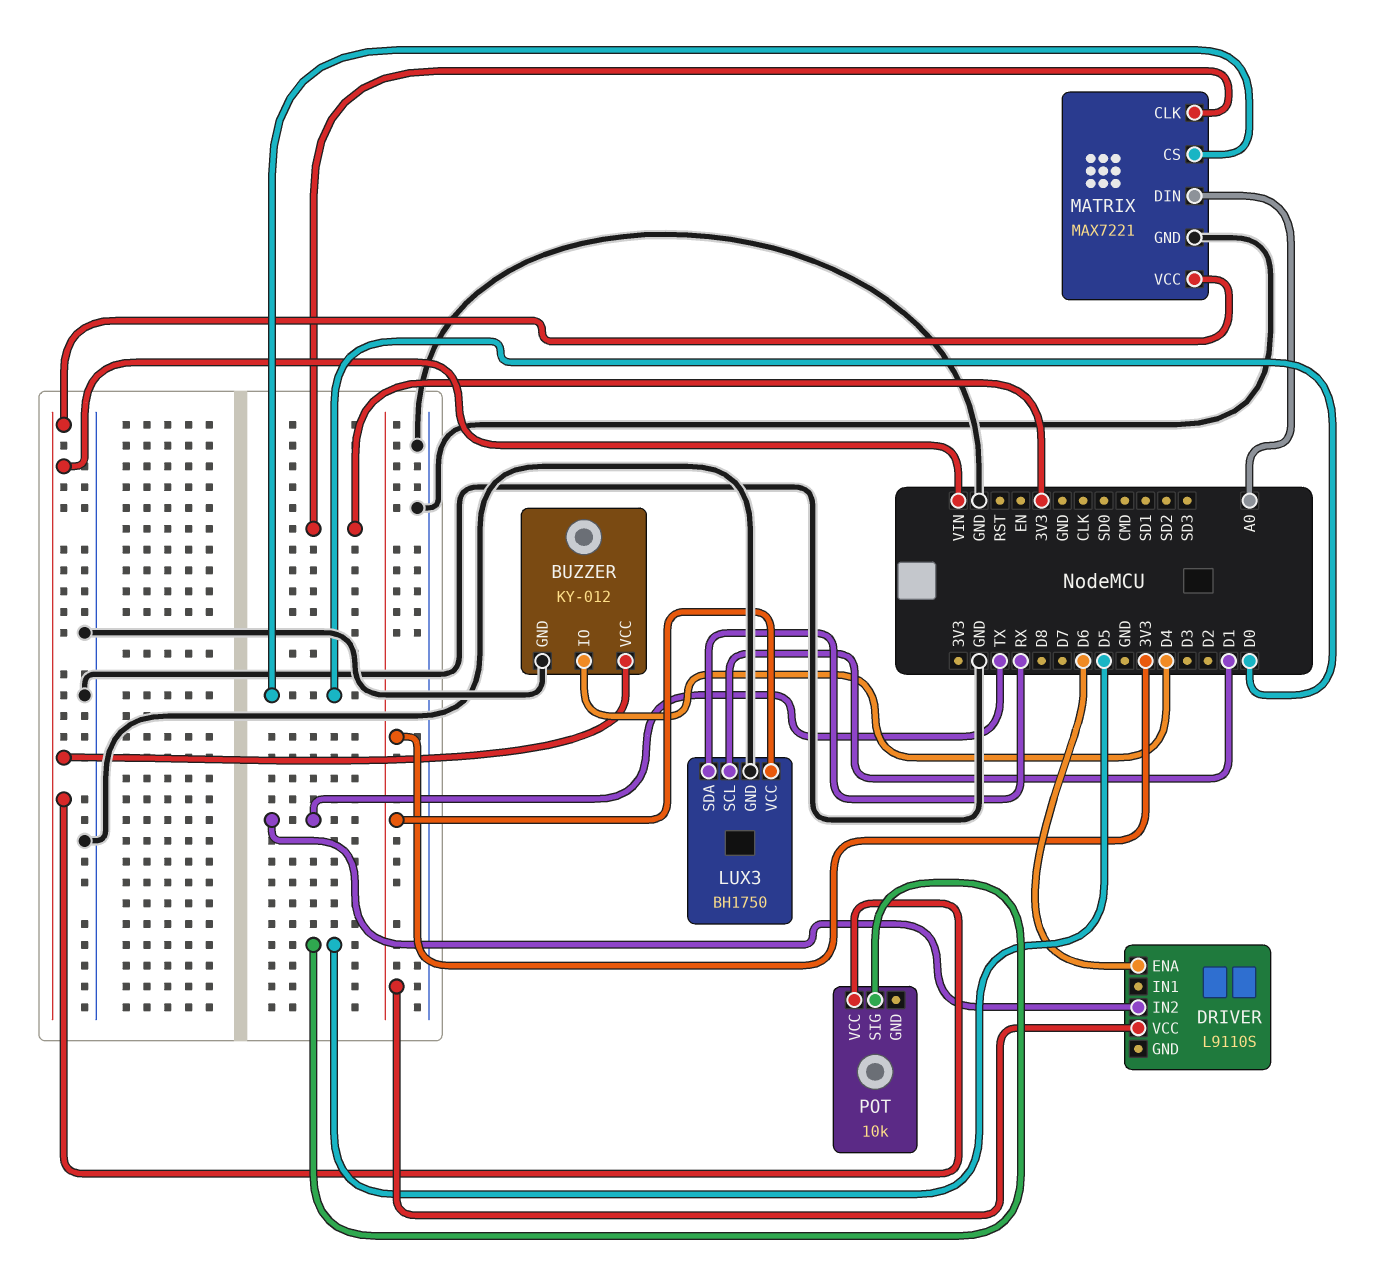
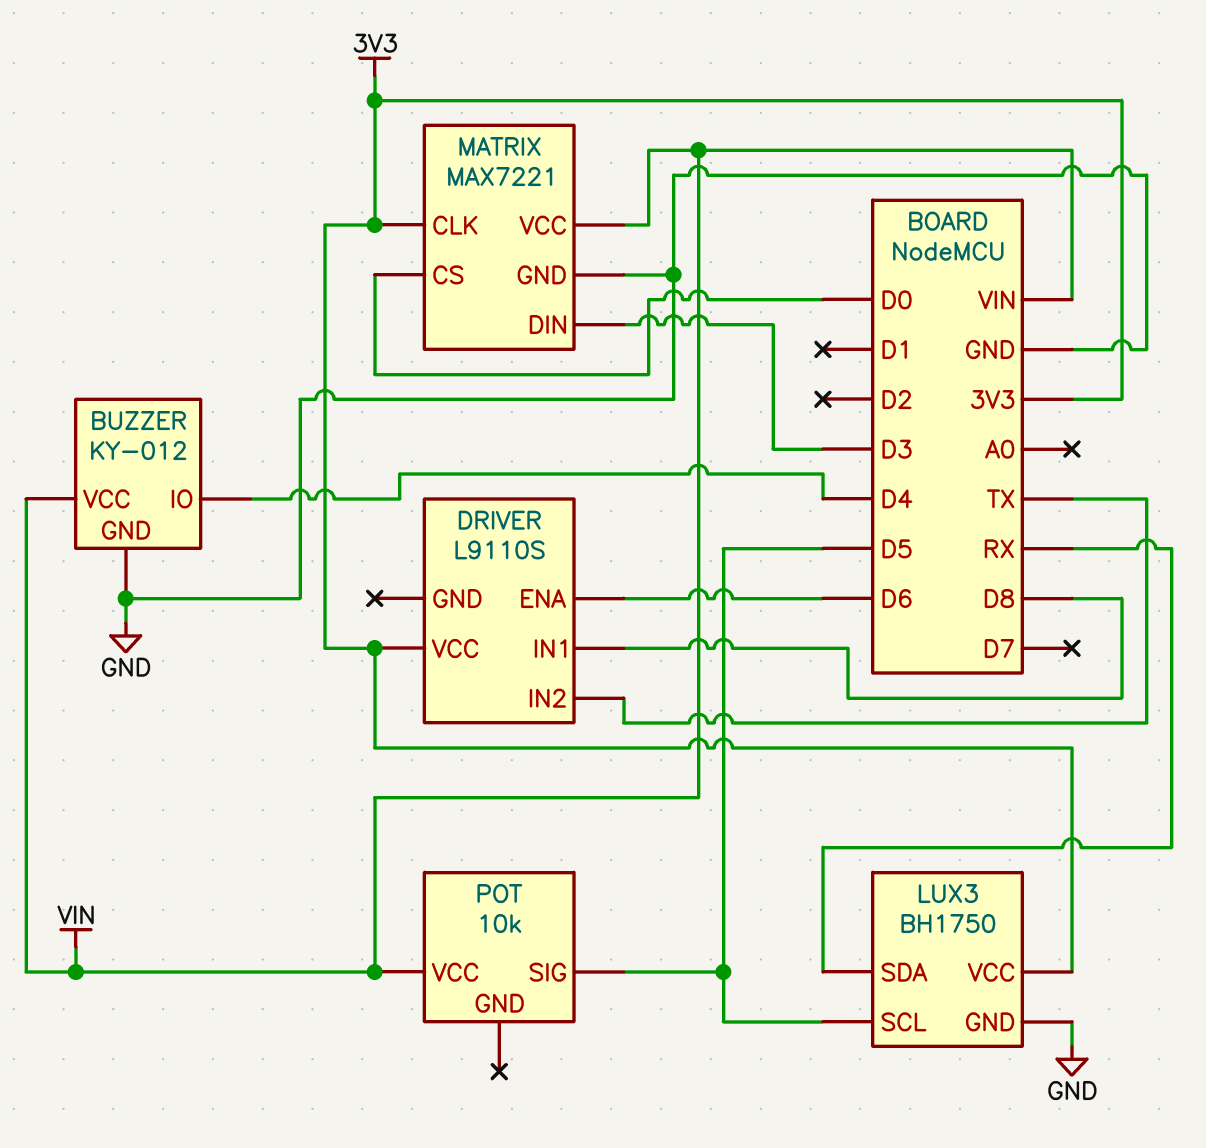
DRIVER pin IN1: none -> D8
LUX3 pin SCL: D1 -> D5
MATRIX pin DIN: A0 -> D3

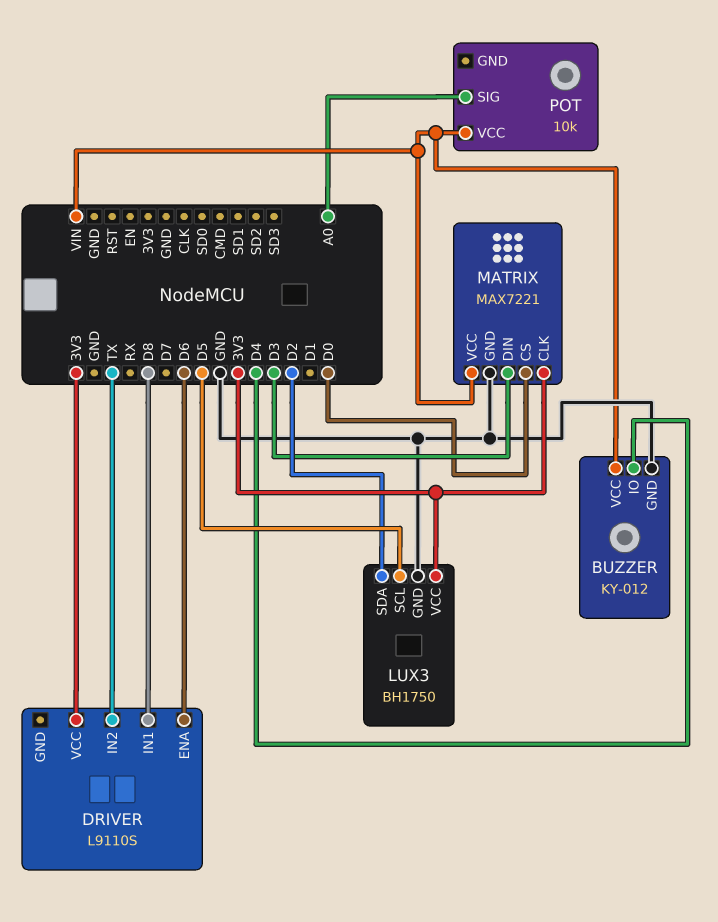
LUX3 pin SDA: RX -> D2
POT pin SIG: D5 -> A0

